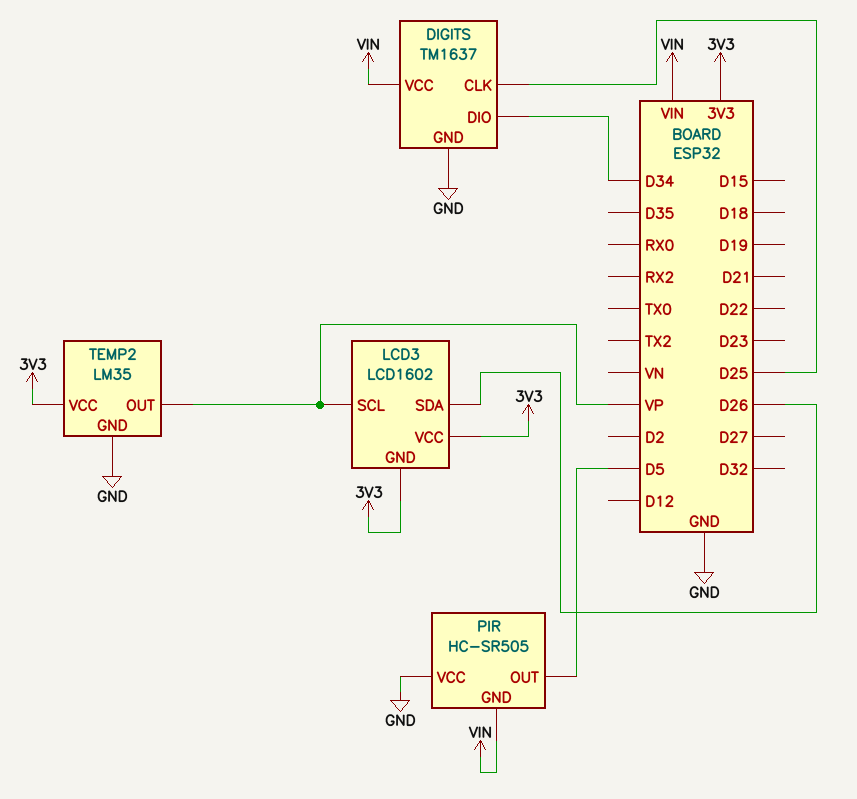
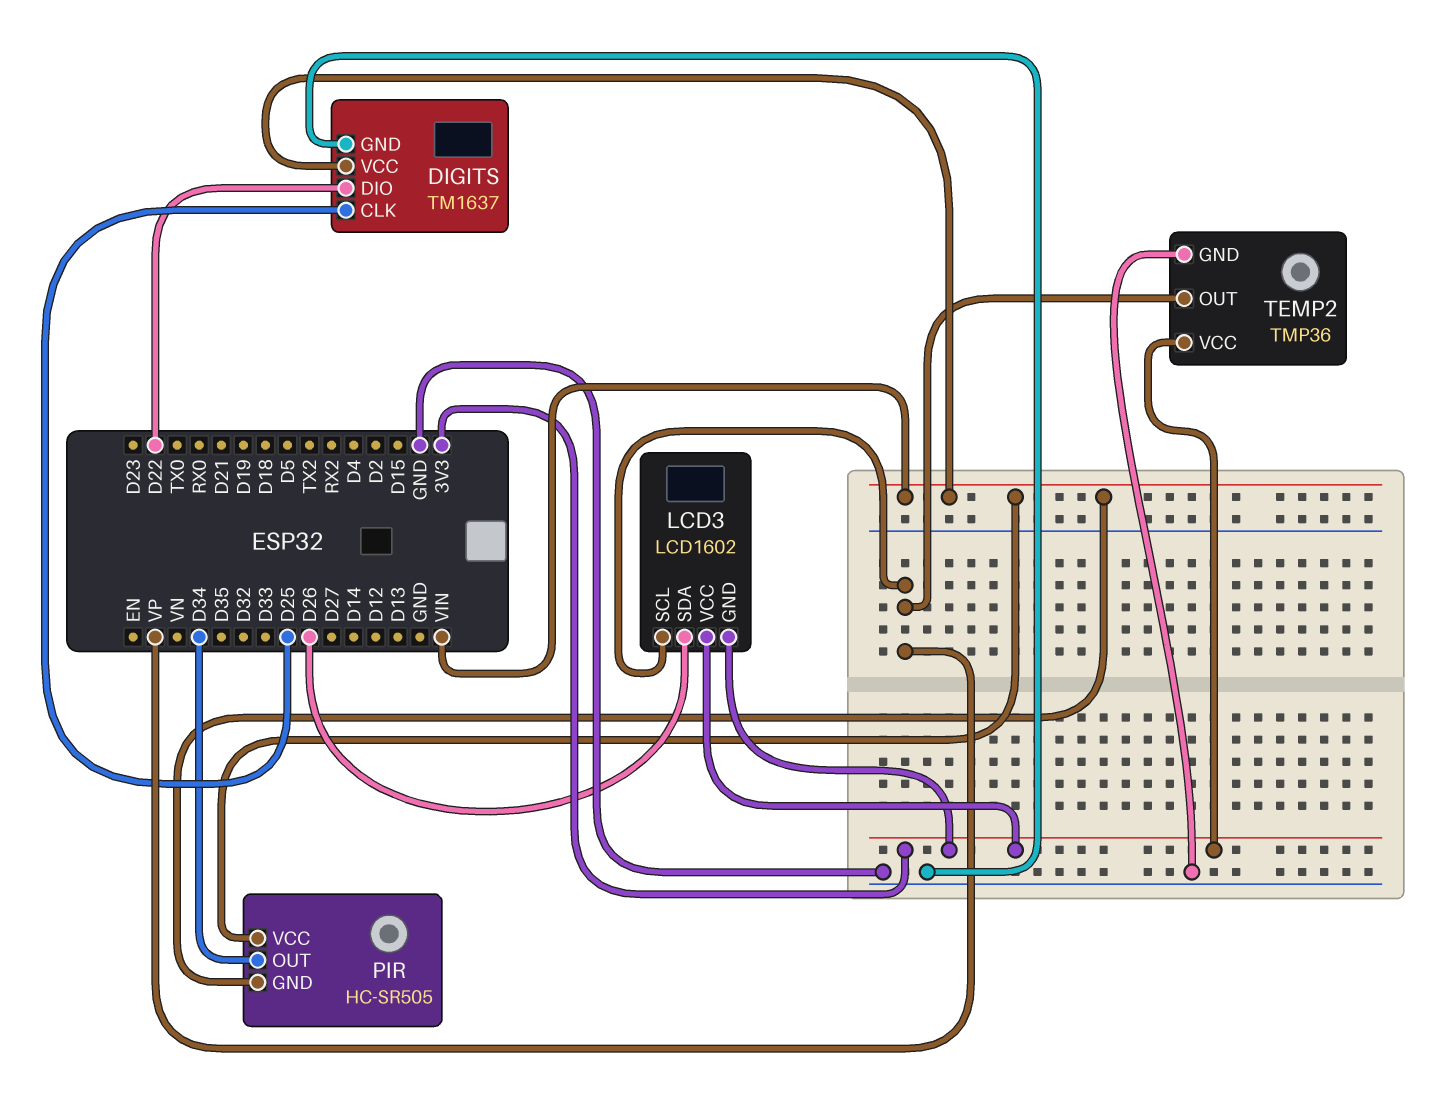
DIGITS pin DIO: D34 -> D22
PIR pin OUT: D5 -> D34
PIR pin VCC: GND -> VIN
TEMP2: LM35 -> TMP36

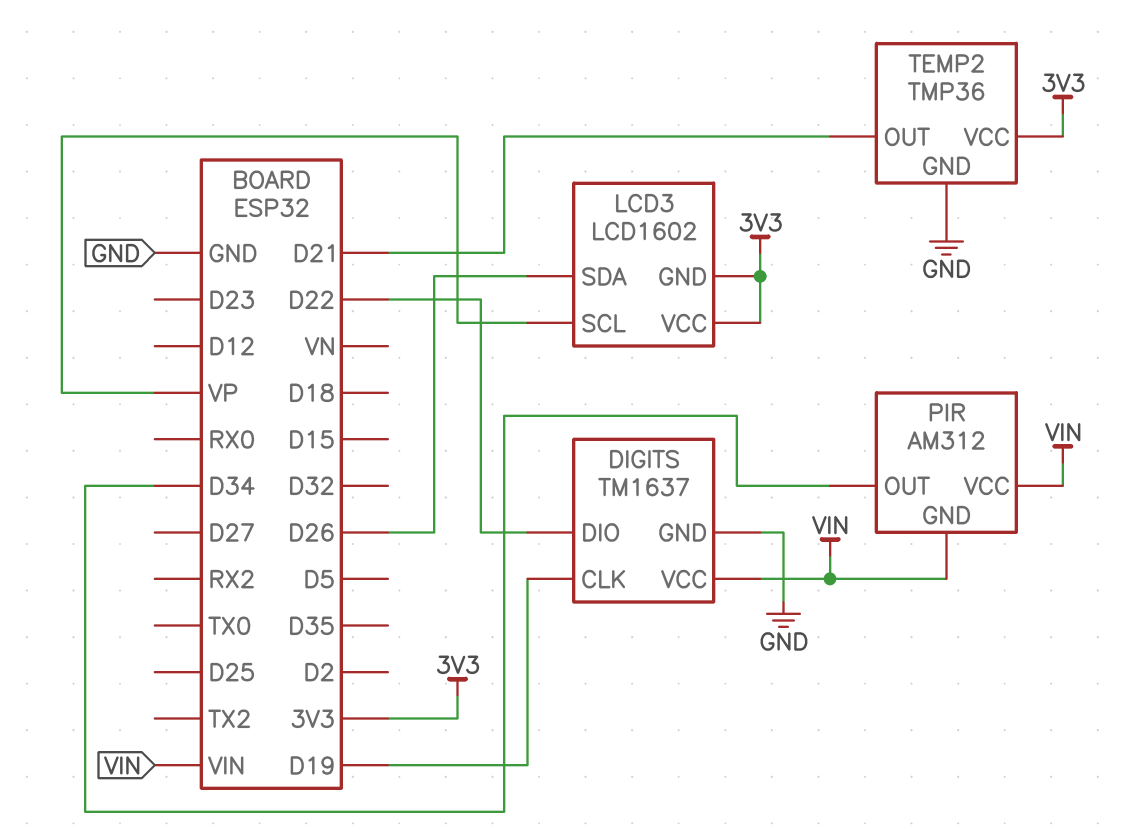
DIGITS pin CLK: D25 -> D19
PIR: HC-SR505 -> AM312
TEMP2 pin OUT: VP -> D21

